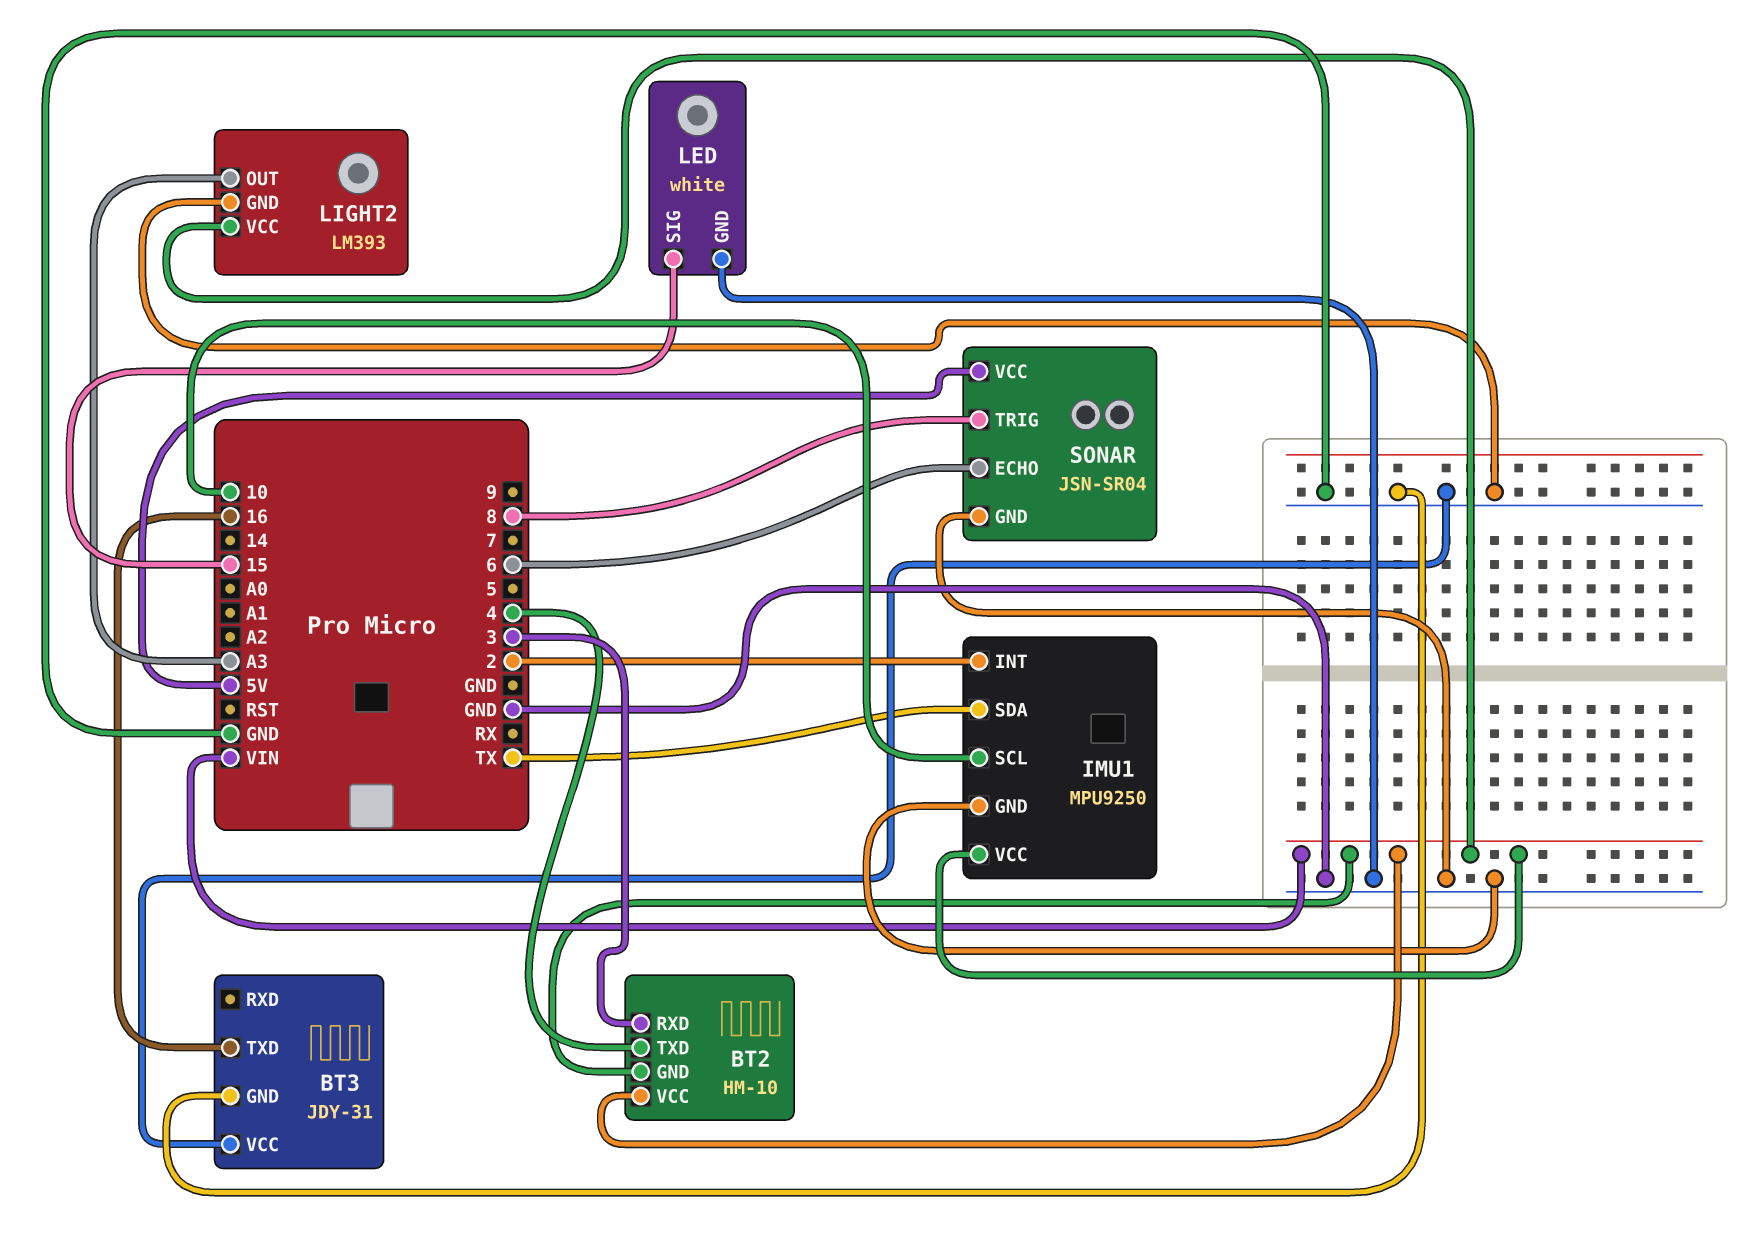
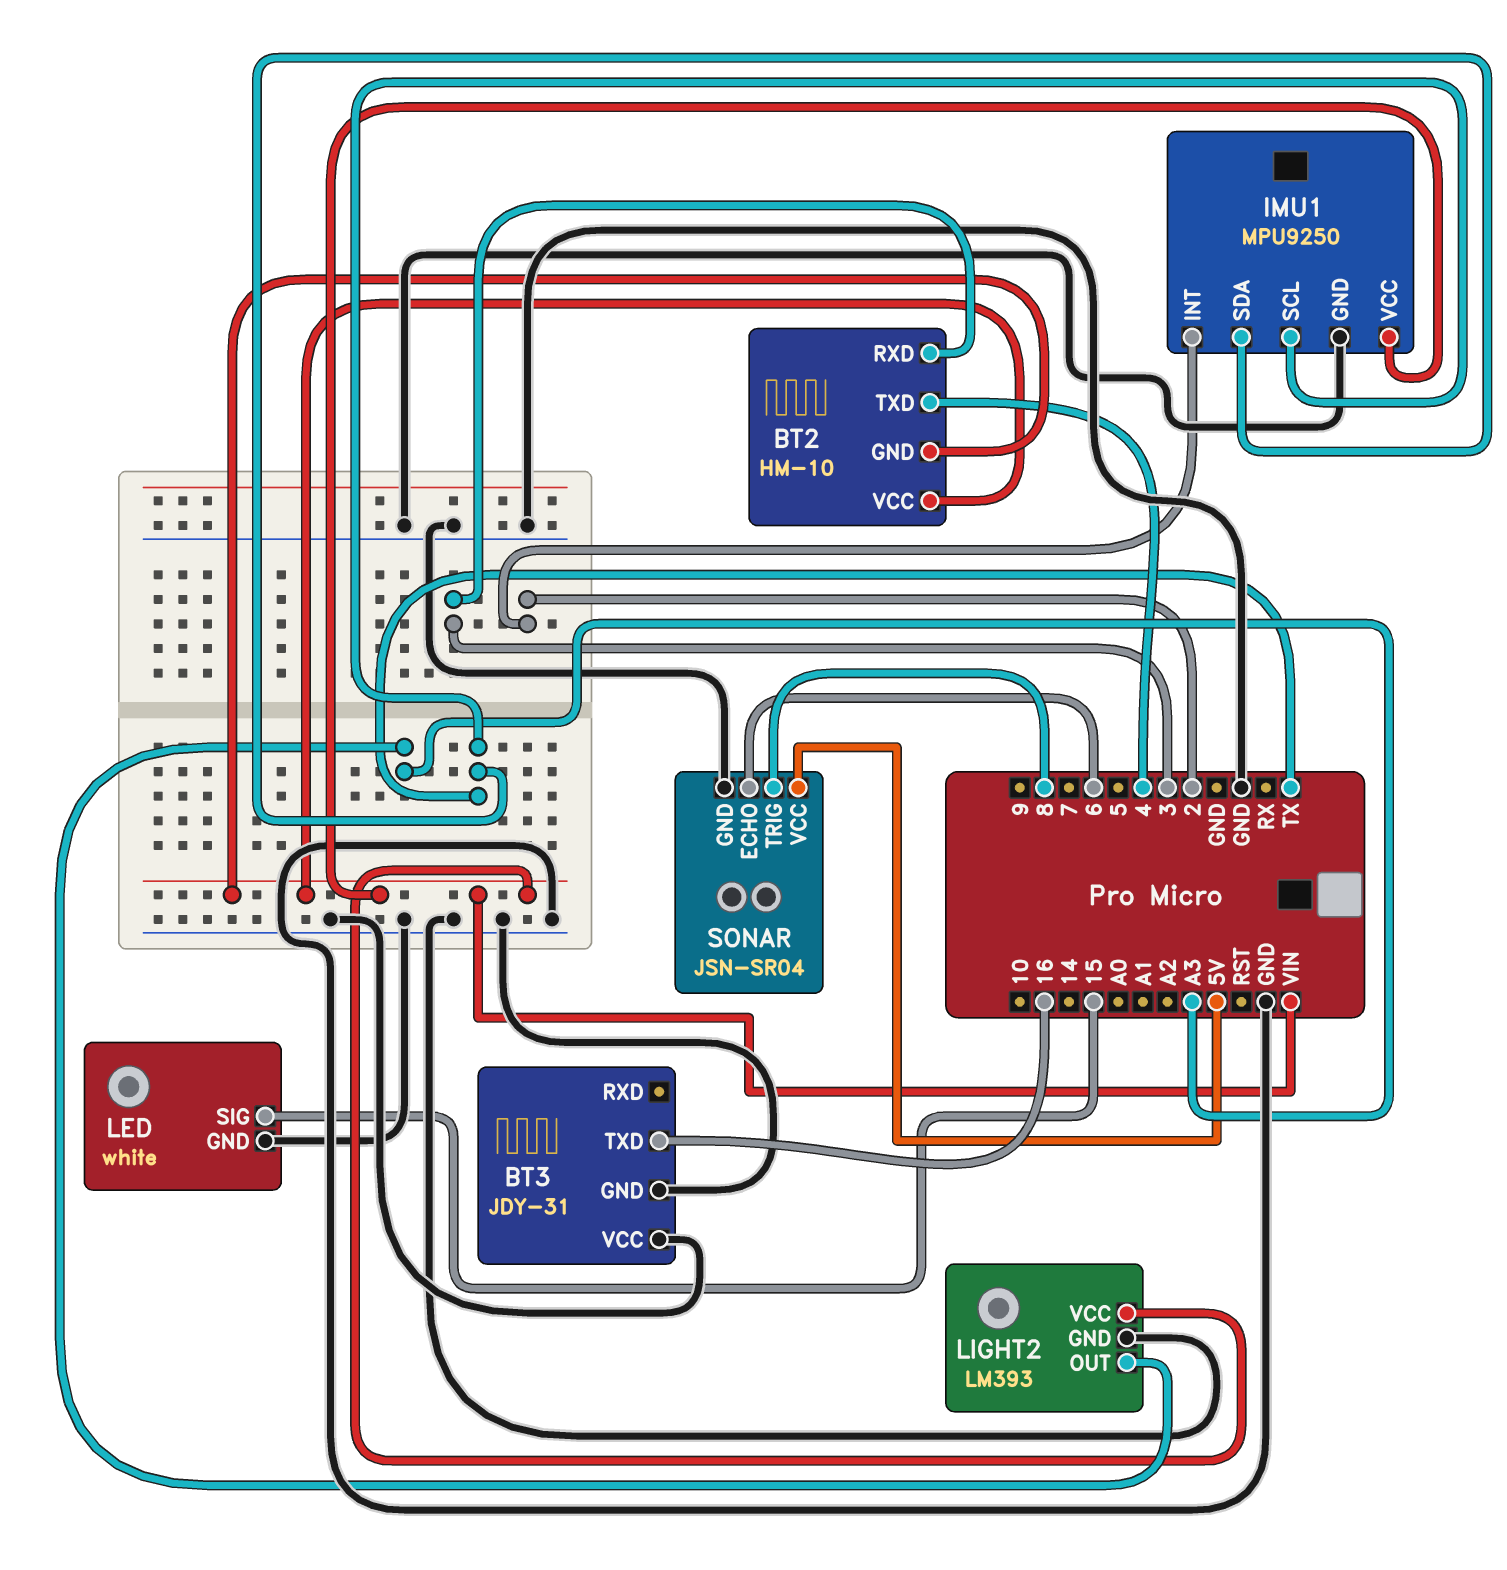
IMU1 pin SCL: 10 -> TX

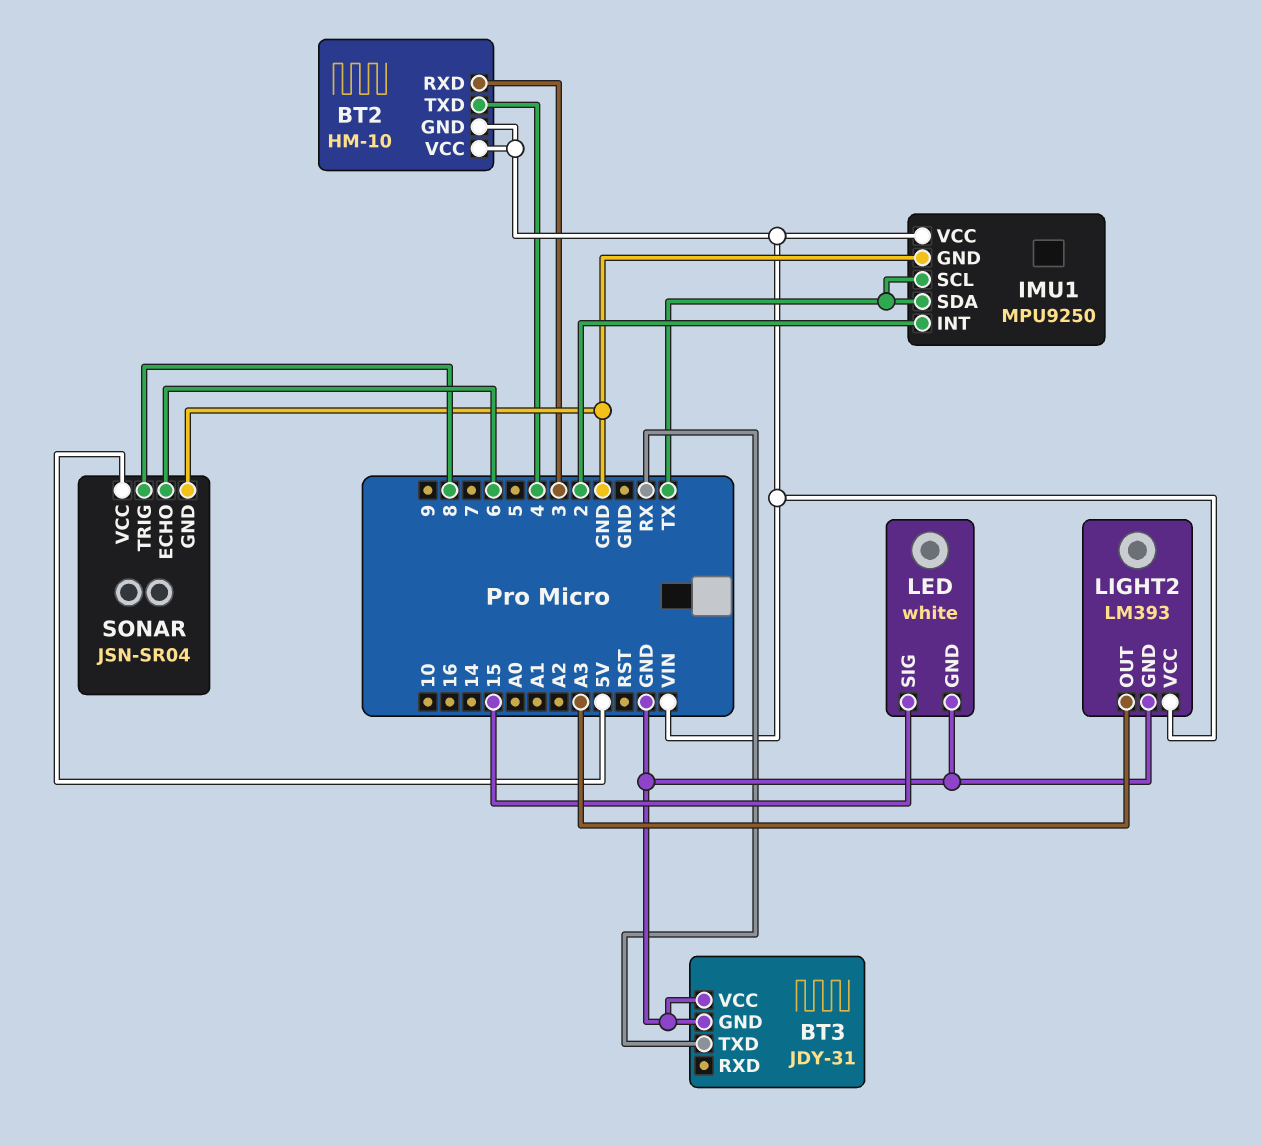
BT3 pin TXD: 16 -> RX

